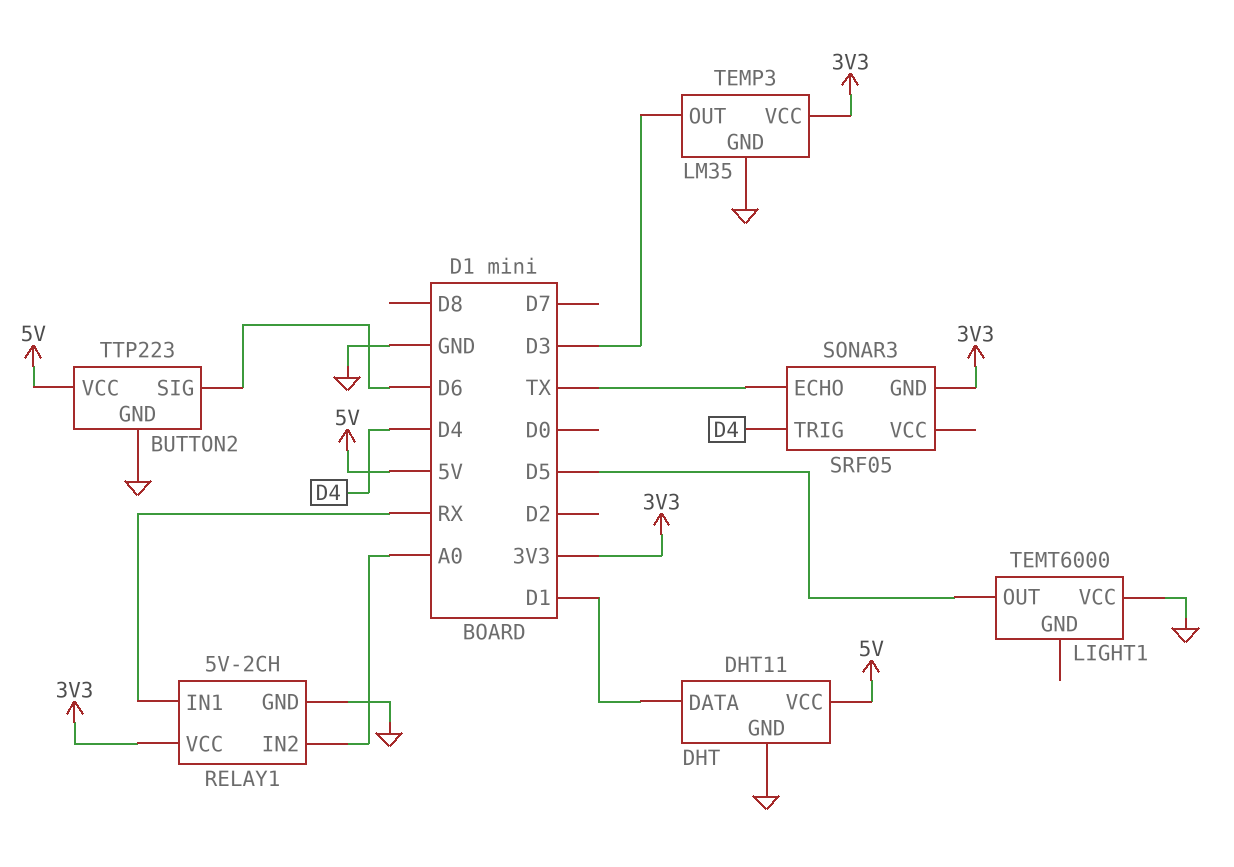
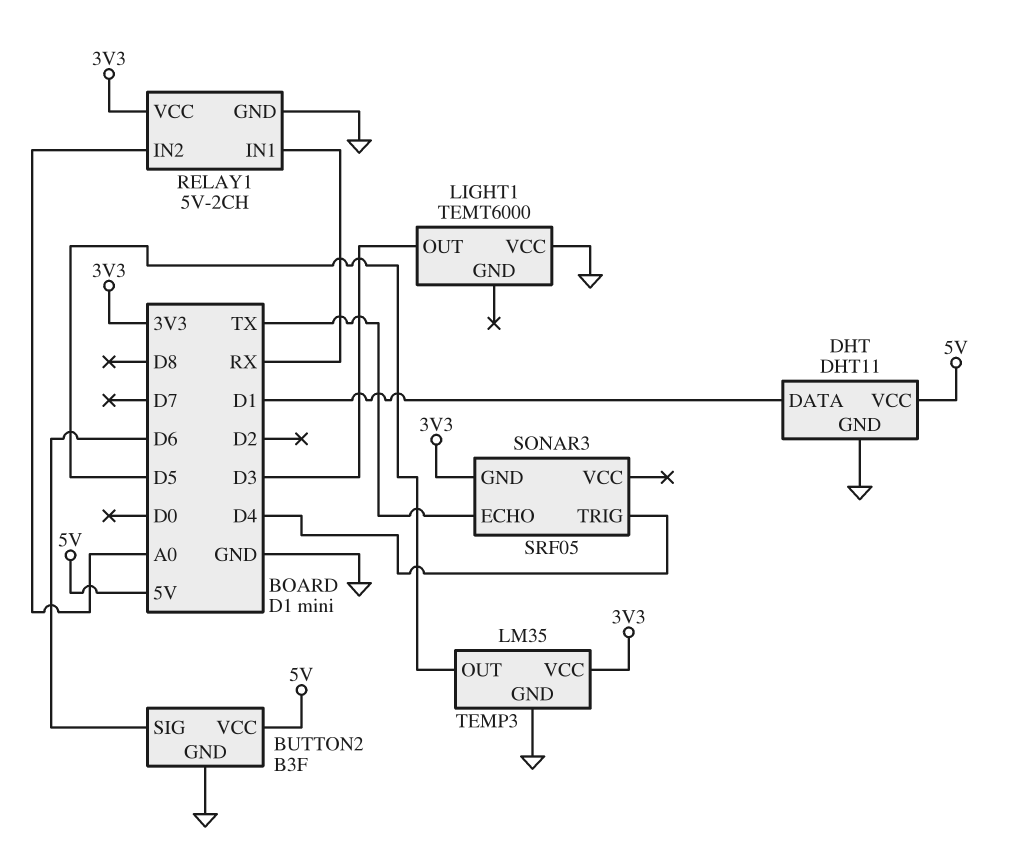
BUTTON2: TTP223 -> B3F
LIGHT1 pin OUT: D5 -> D3
TEMP3 pin OUT: D3 -> D5

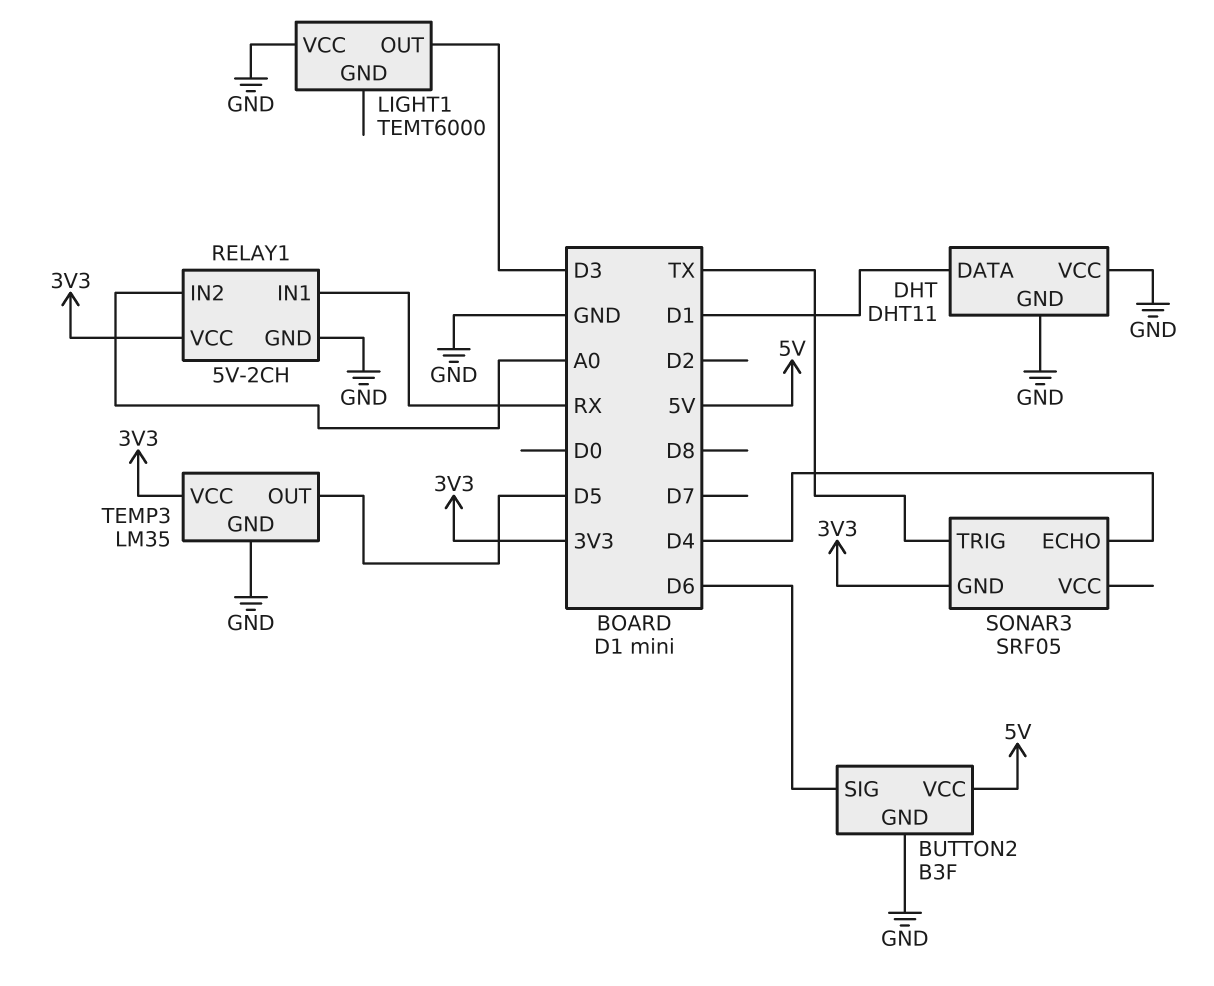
DHT pin VCC: 5V -> GND
SONAR3 pin ECHO: TX -> D4
SONAR3 pin TRIG: D4 -> TX

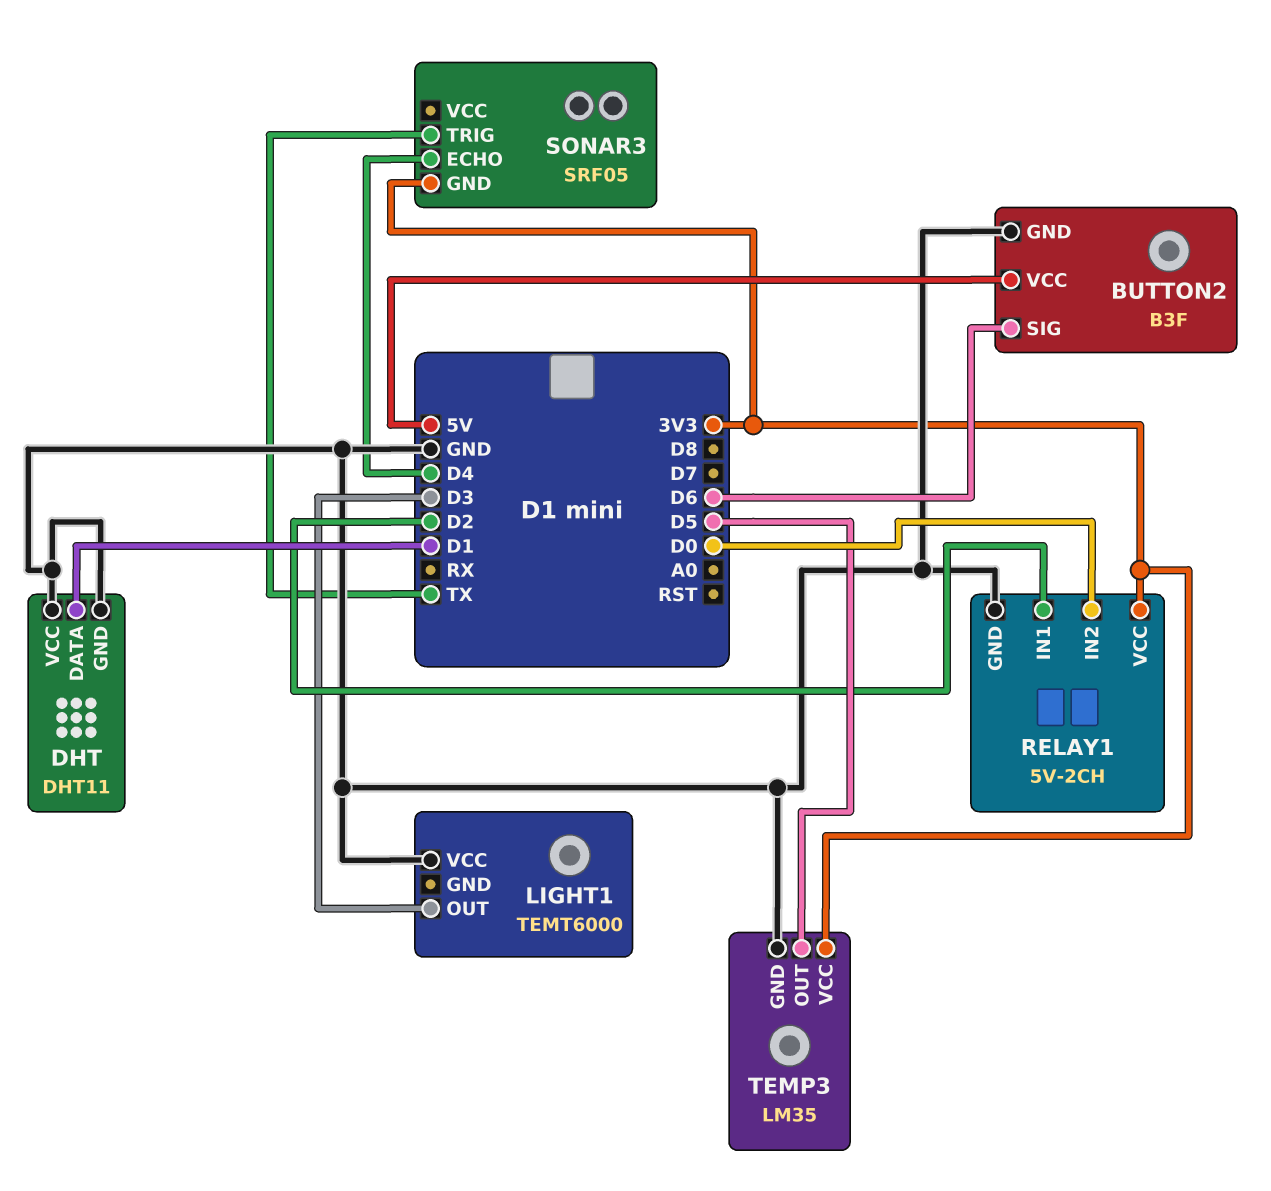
RELAY1 pin IN1: RX -> D2
RELAY1 pin IN2: A0 -> D0

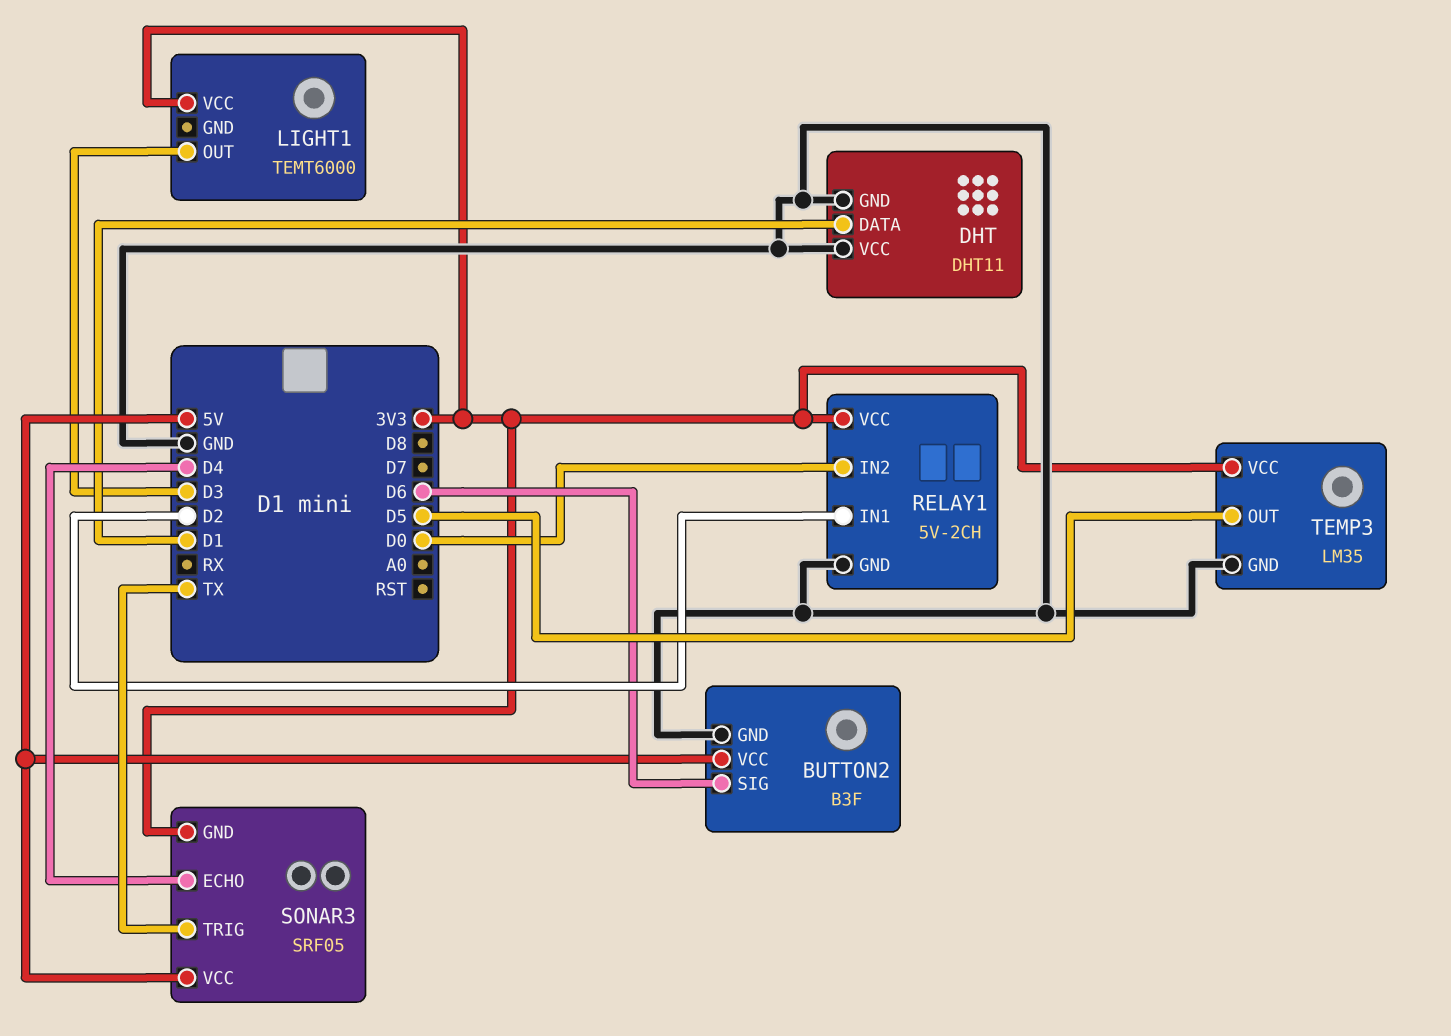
LIGHT1 pin VCC: GND -> 3V3
SONAR3 pin VCC: none -> 5V

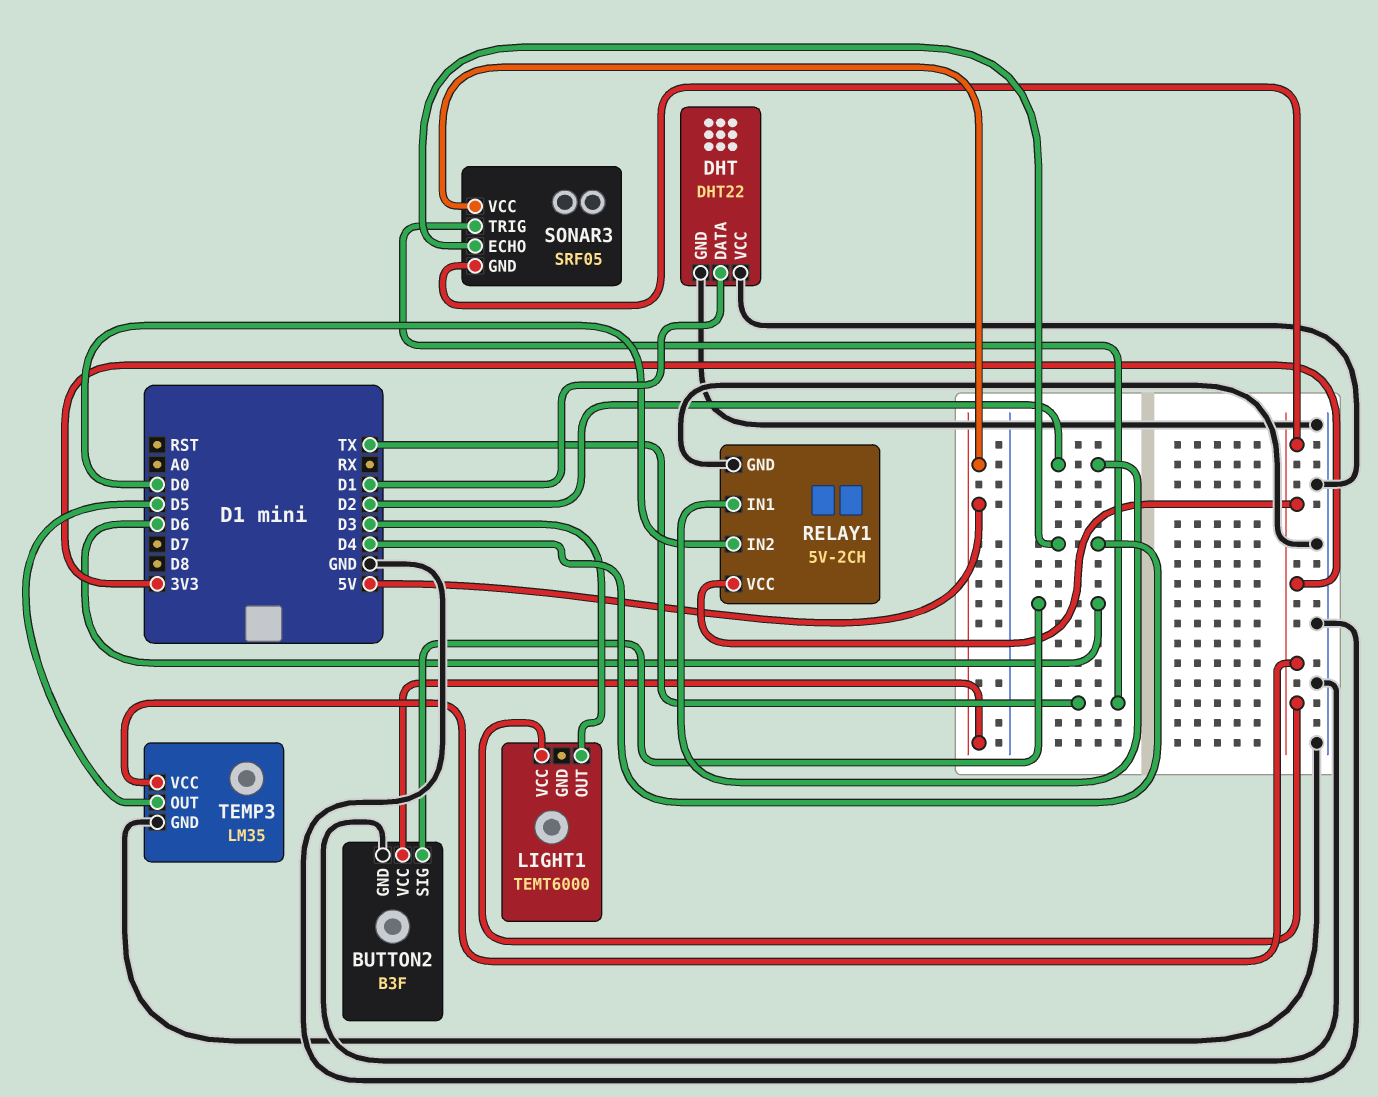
DHT: DHT11 -> DHT22

